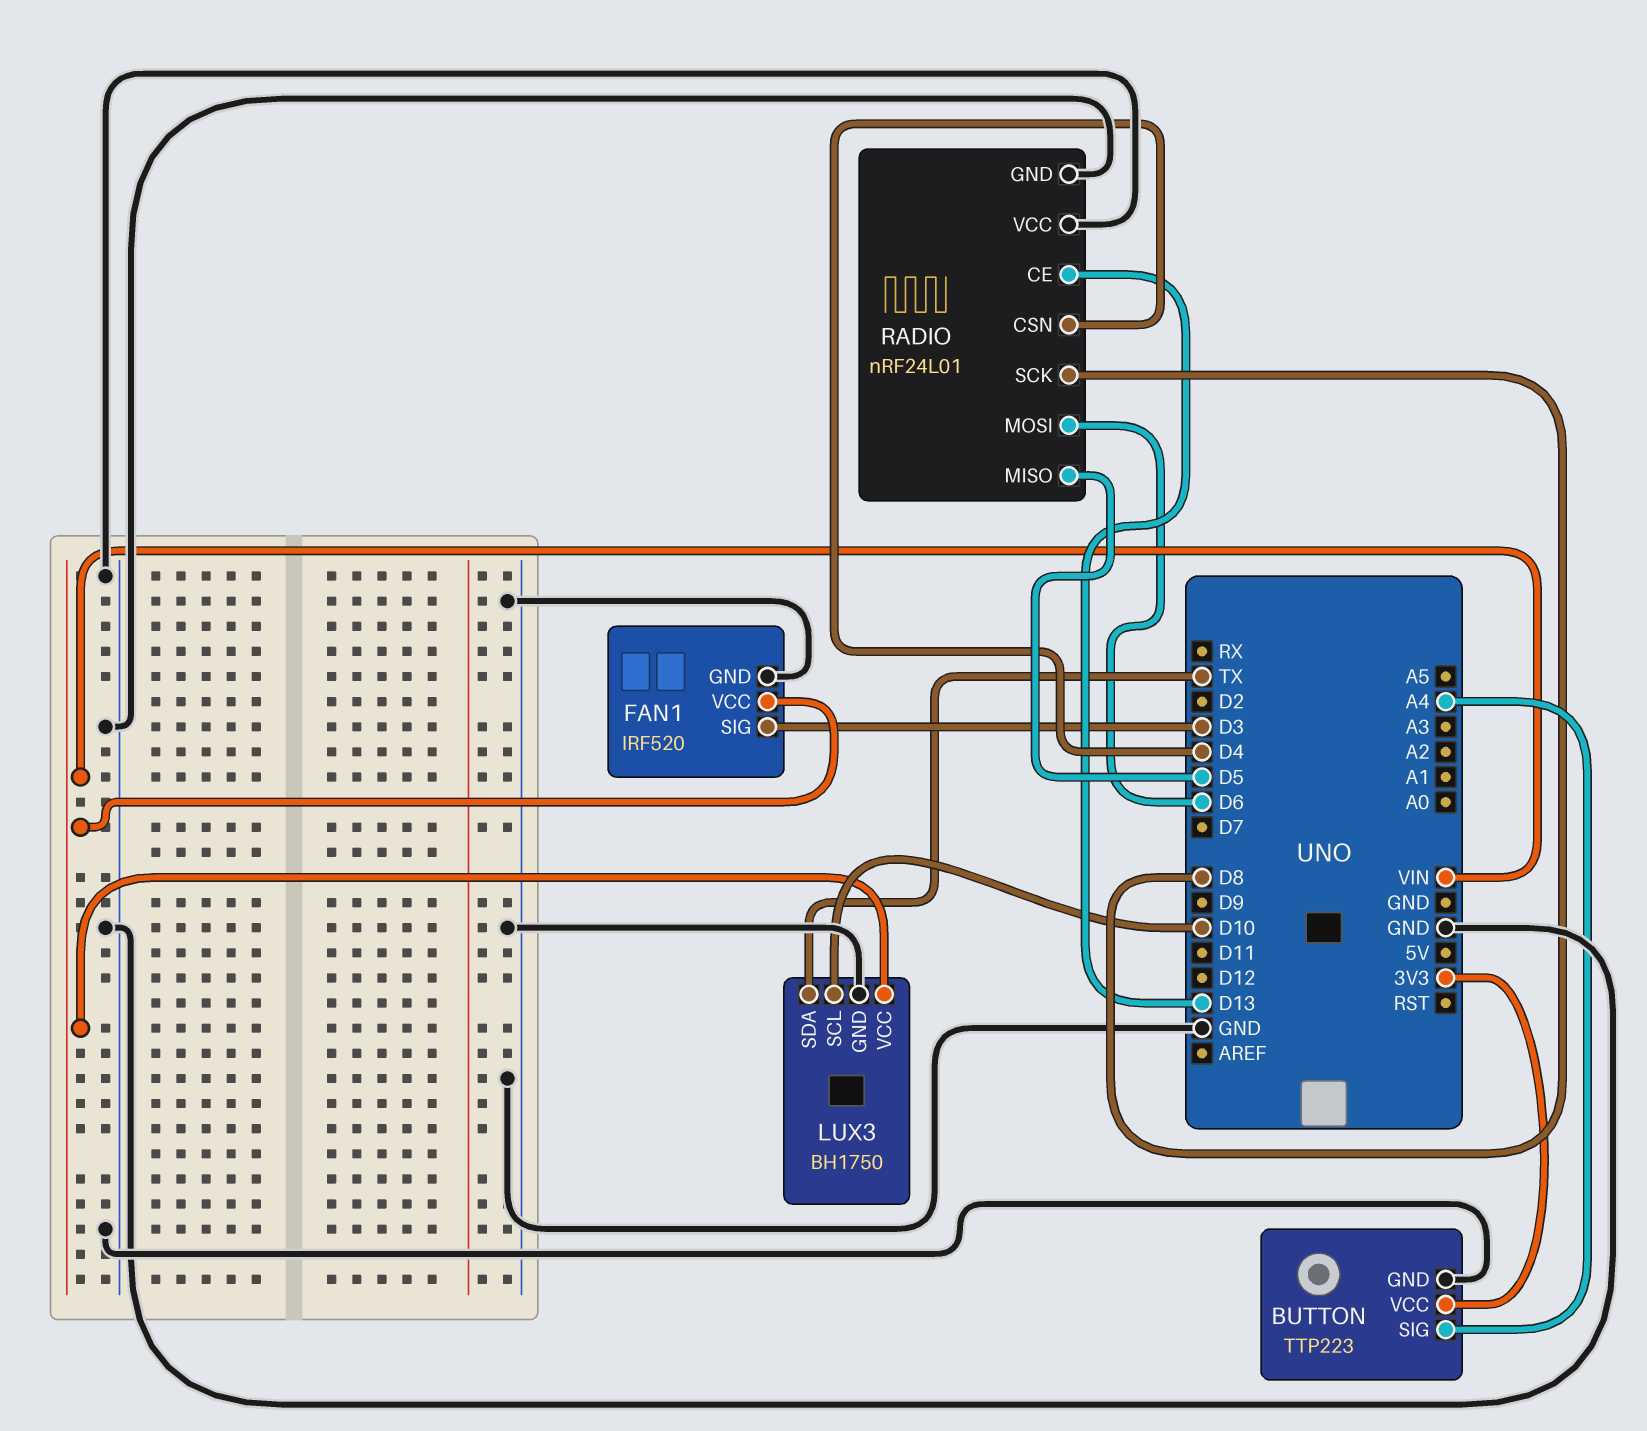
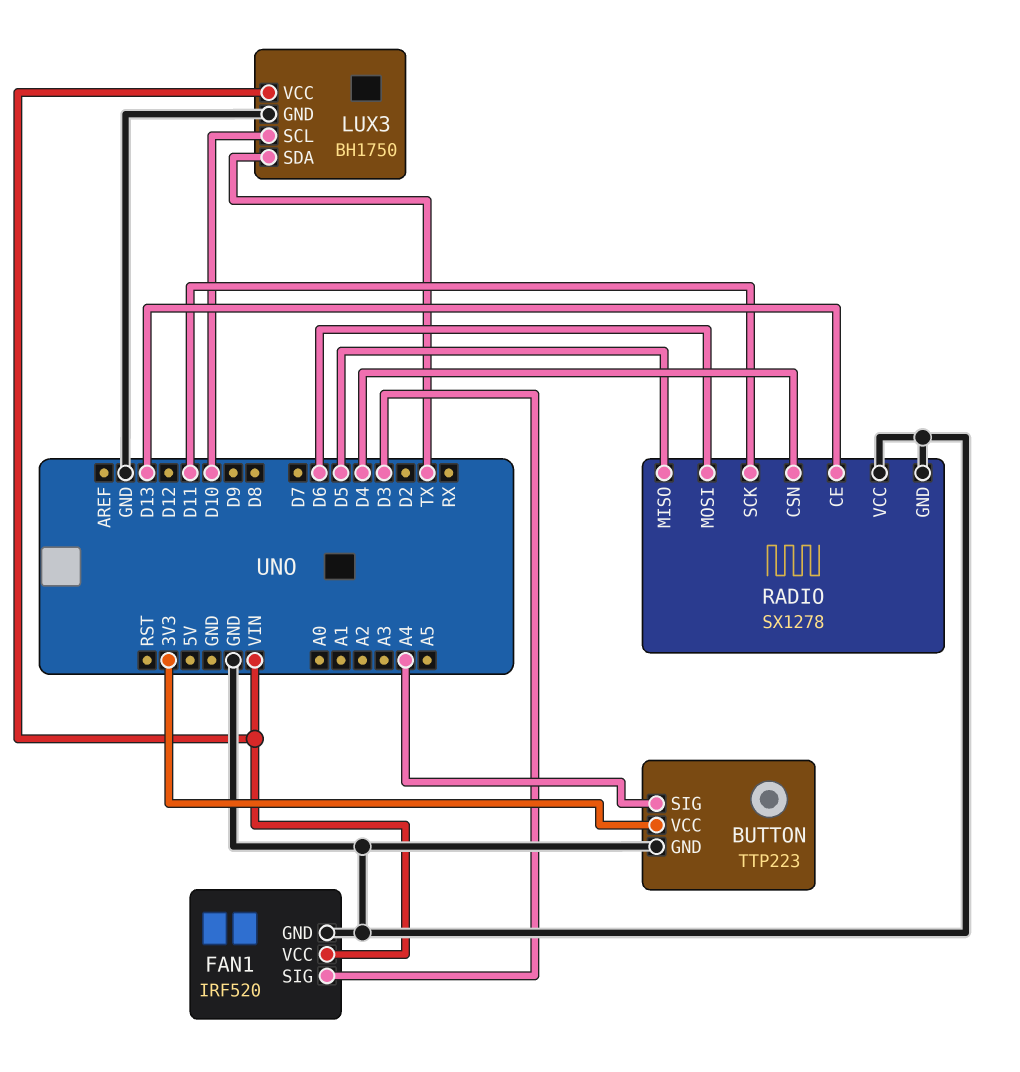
RADIO: nRF24L01 -> SX1278
RADIO pin SCK: D8 -> D11

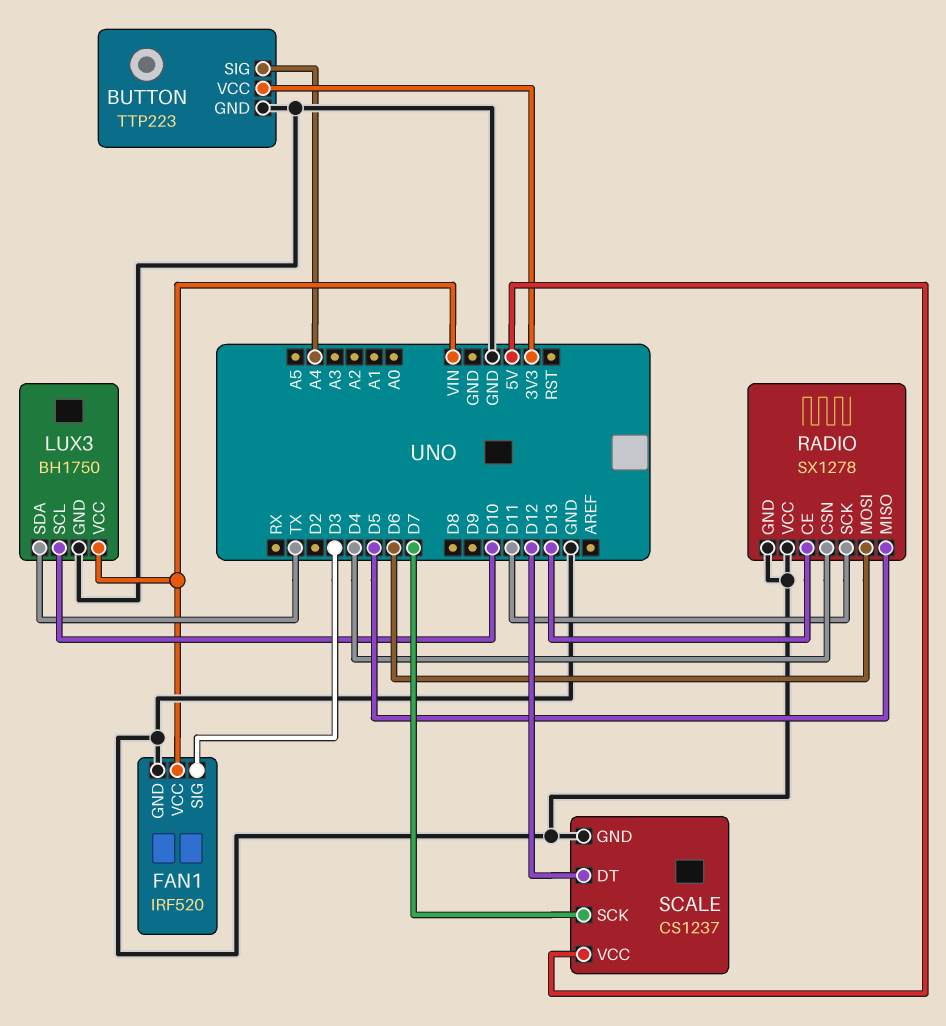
SCALE: none -> CS1237
SCALE pin DT: none -> D12
SCALE pin GND: none -> GND
SCALE pin SCK: none -> D7
SCALE pin VCC: none -> 5V

